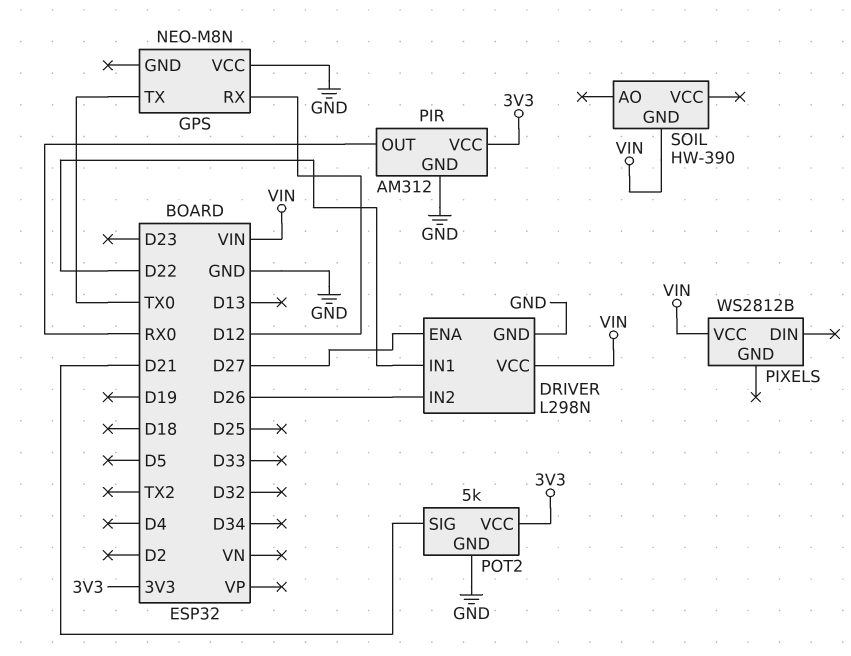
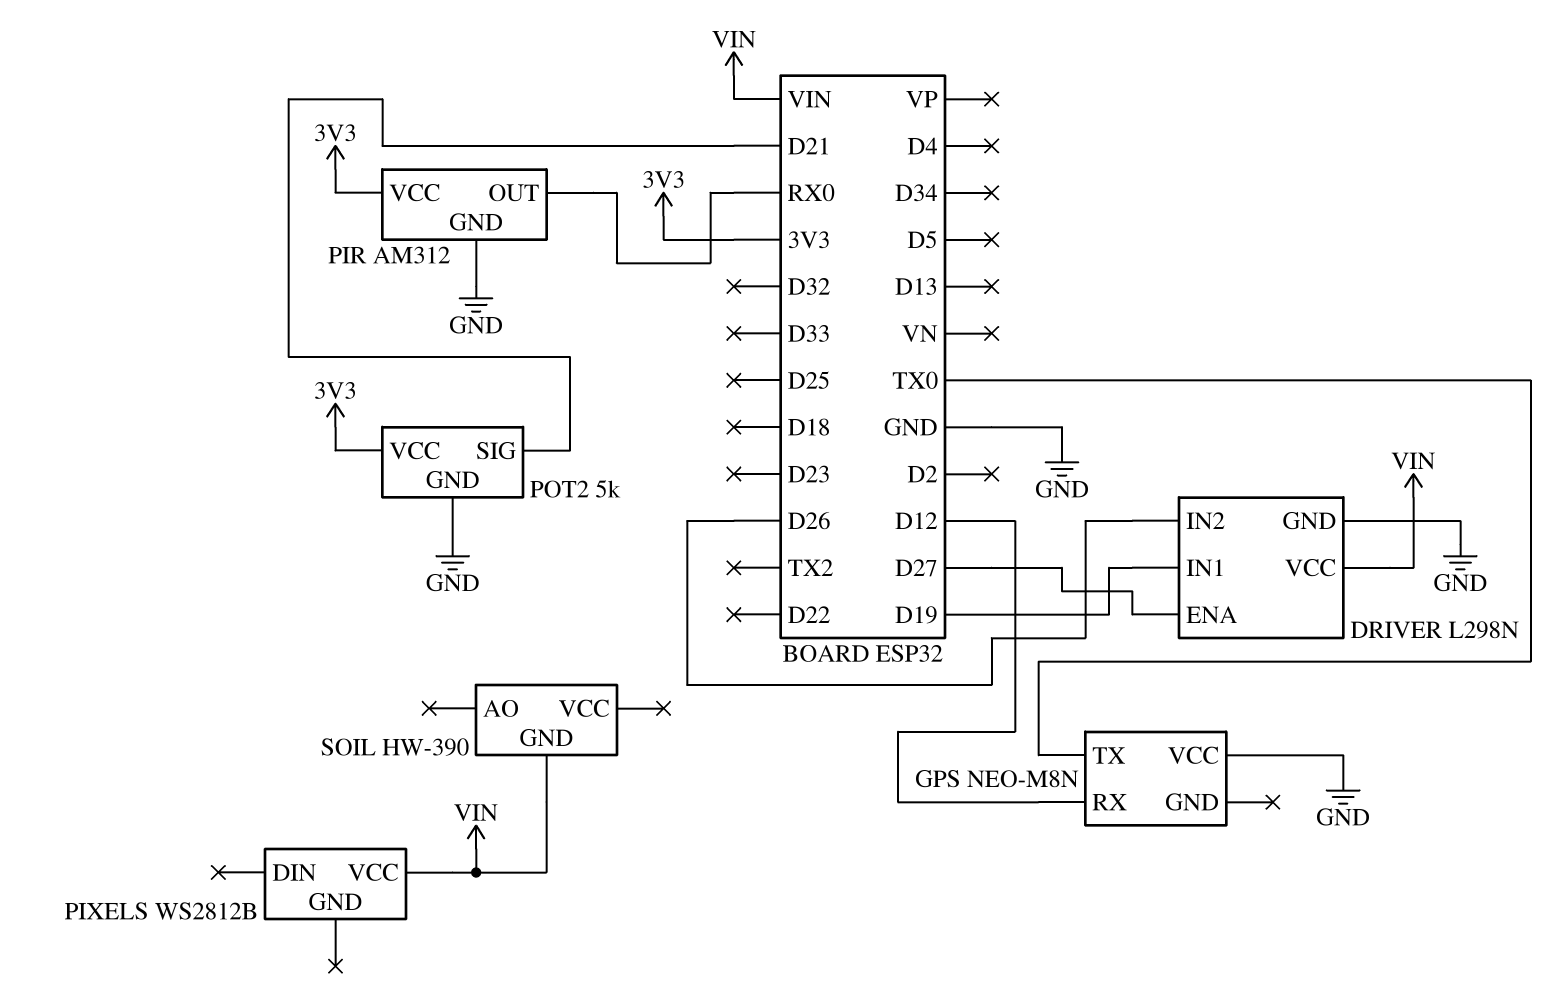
DRIVER pin IN1: D22 -> D19

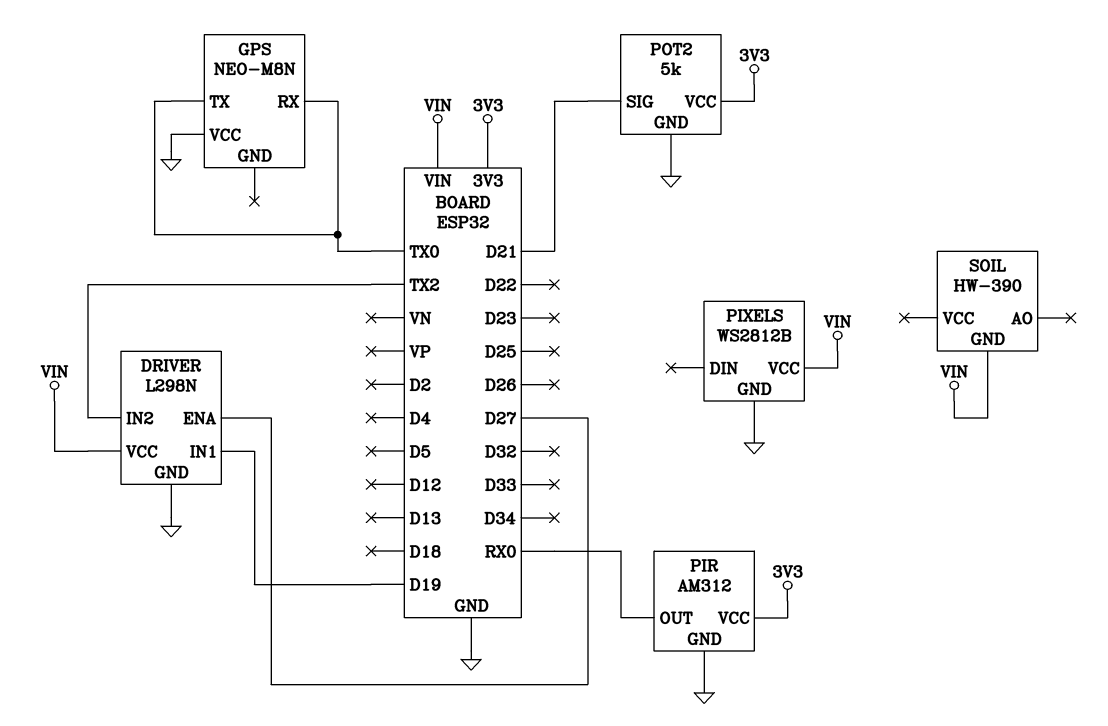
DRIVER pin IN2: D26 -> TX2
GPS pin RX: D12 -> TX0
PIXELS pin GND: none -> GND

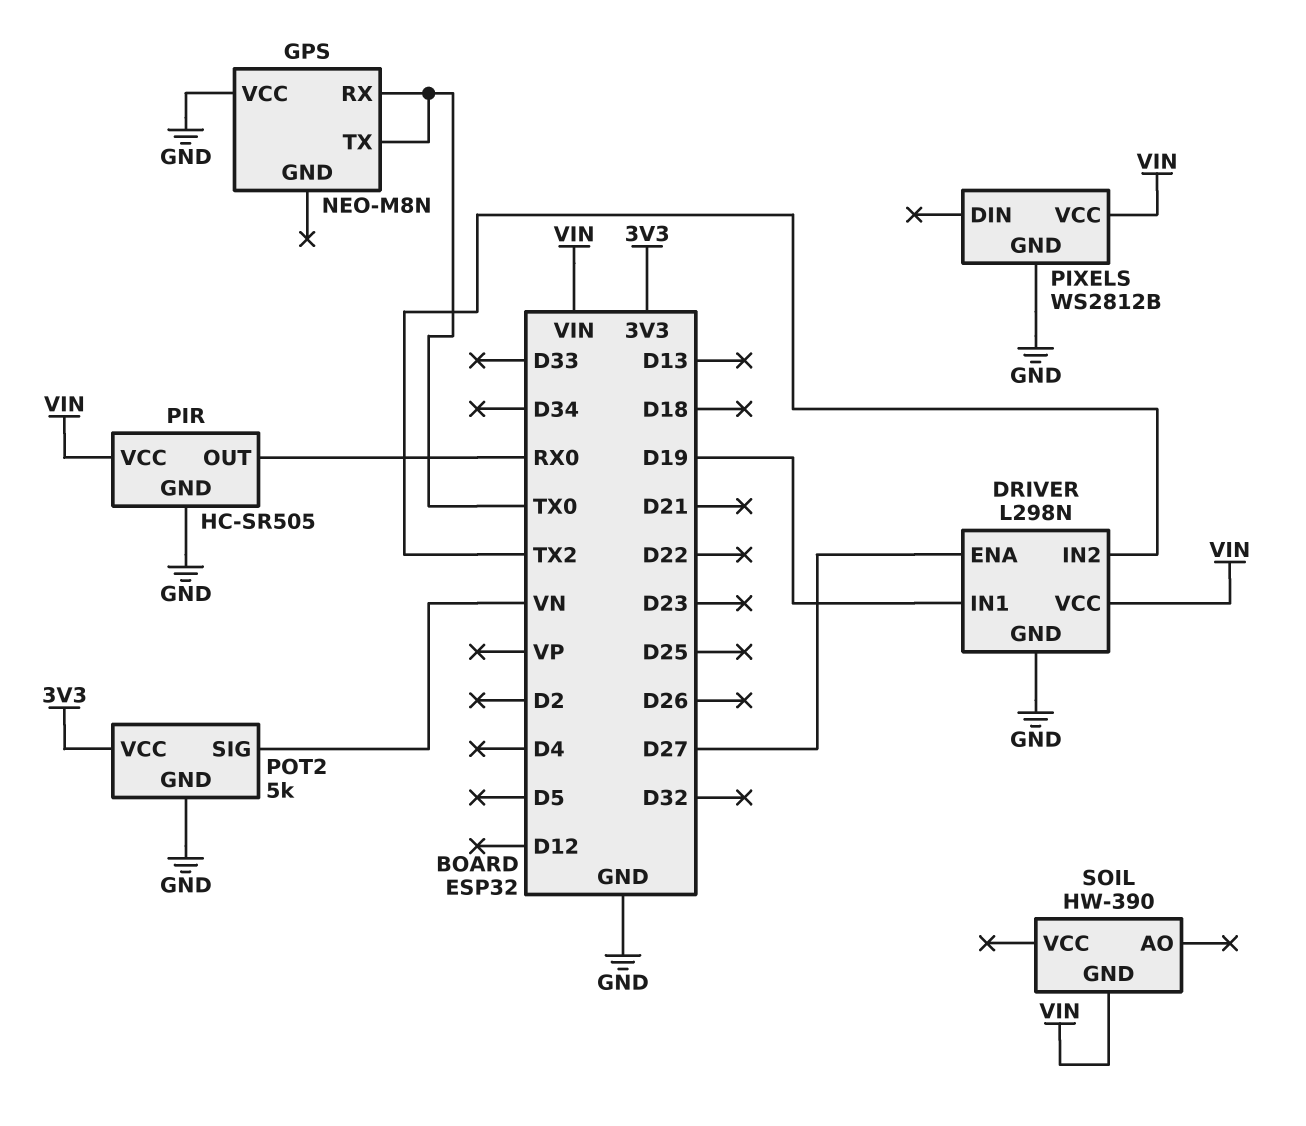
PIR: AM312 -> HC-SR505
PIR pin VCC: 3V3 -> VIN
POT2 pin SIG: D21 -> VN

